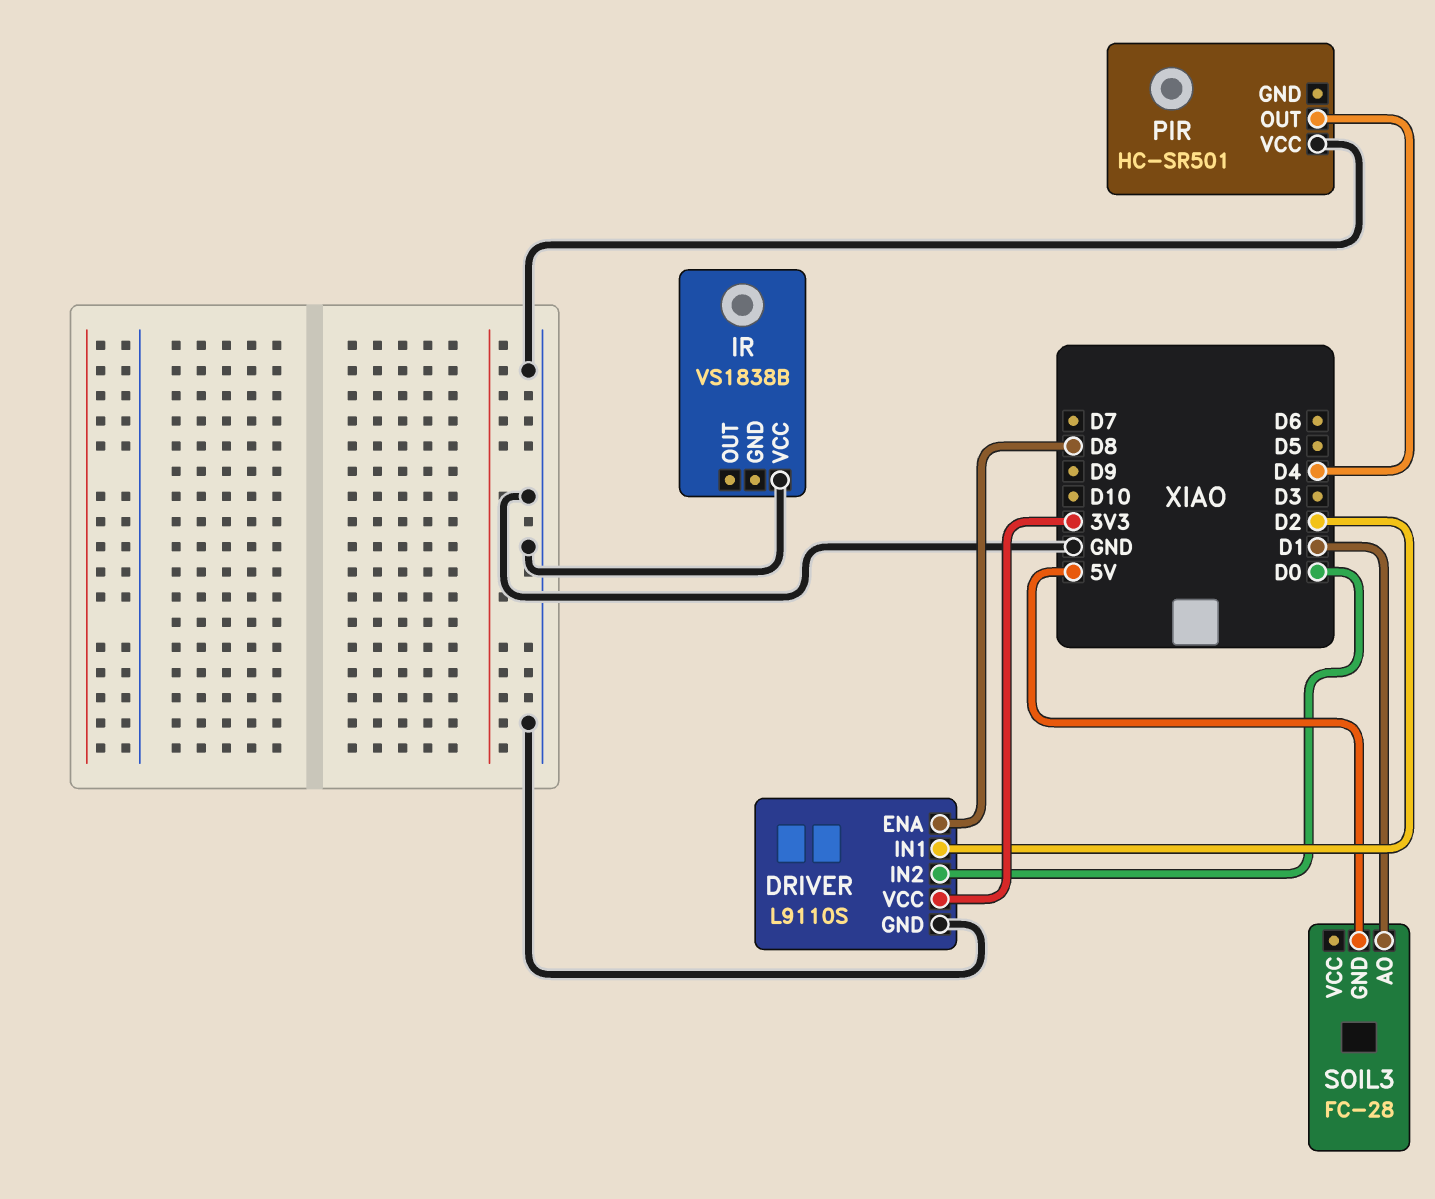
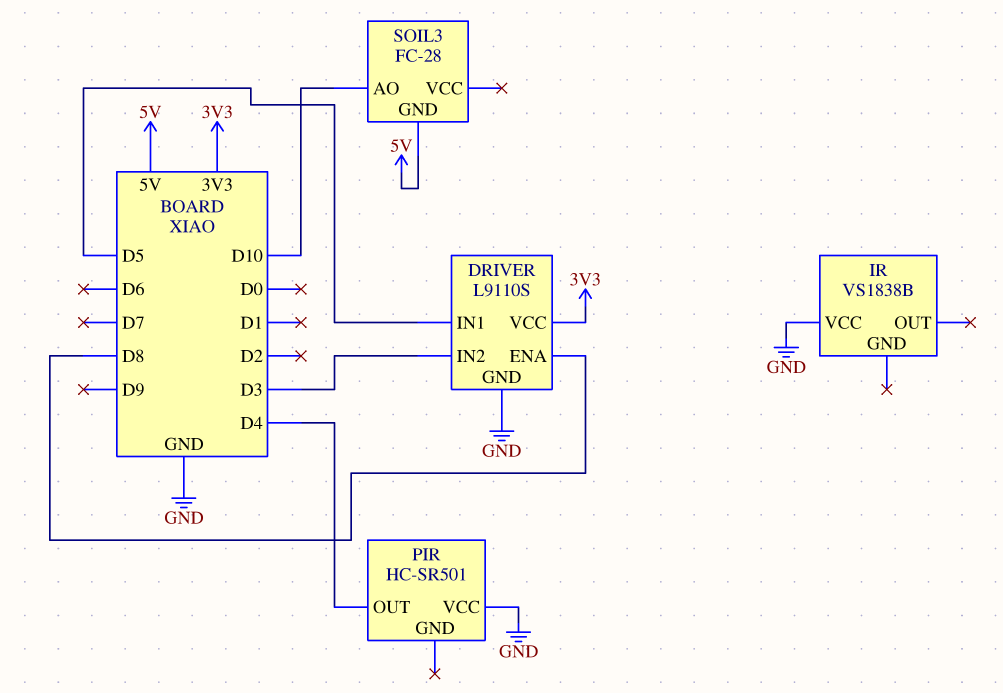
DRIVER pin IN1: D2 -> D5
DRIVER pin IN2: D0 -> D3
SOIL3 pin AO: D1 -> D10

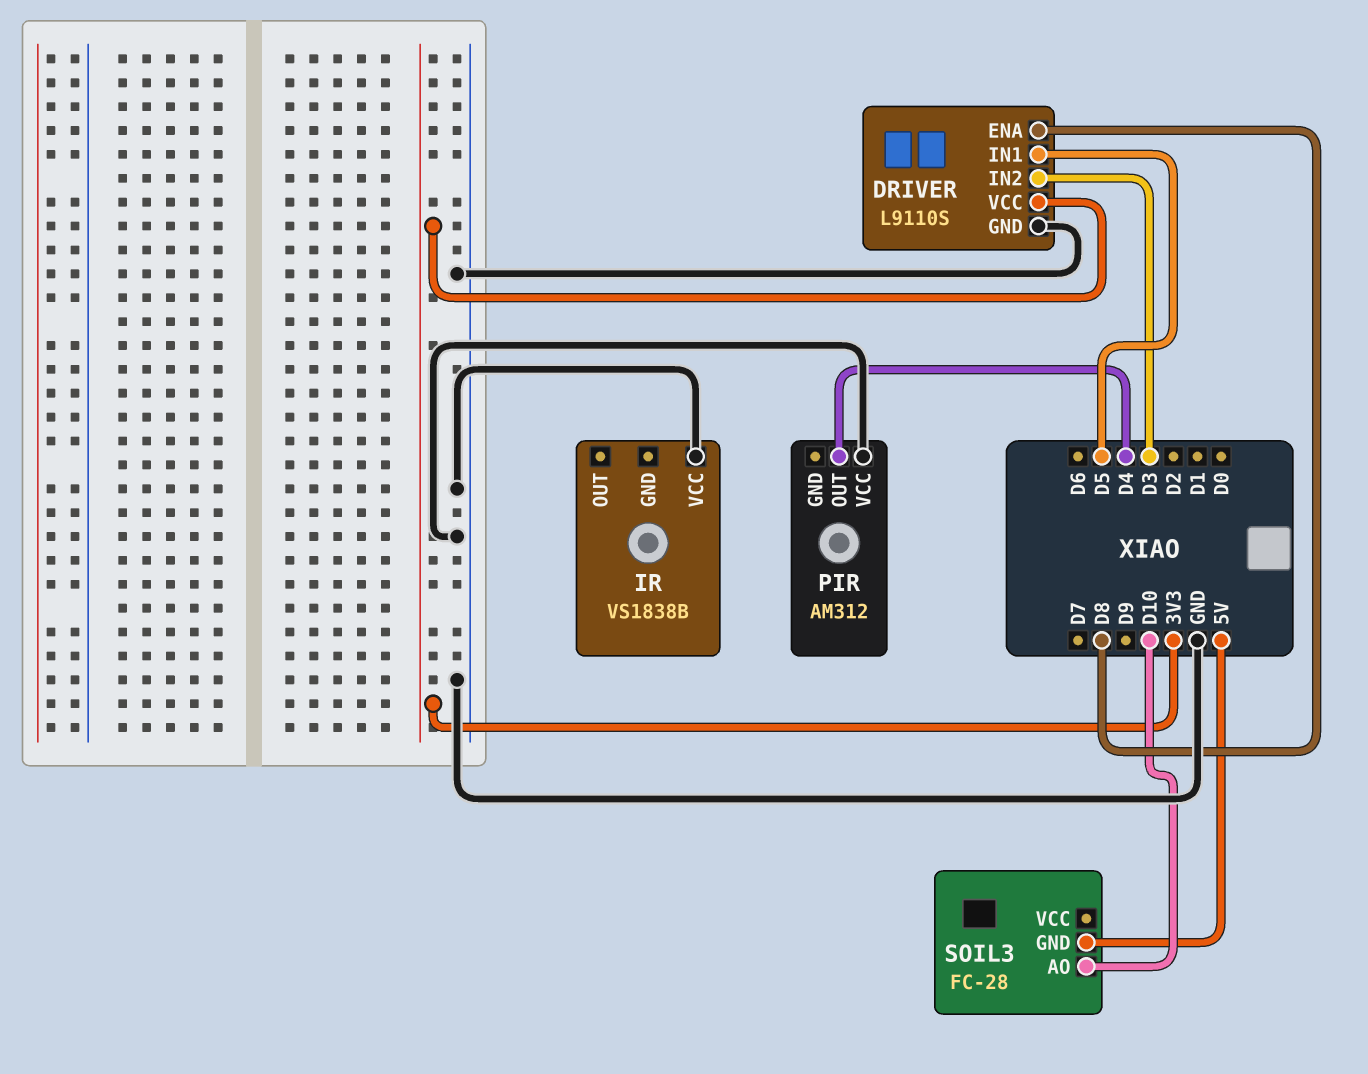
PIR: HC-SR501 -> AM312

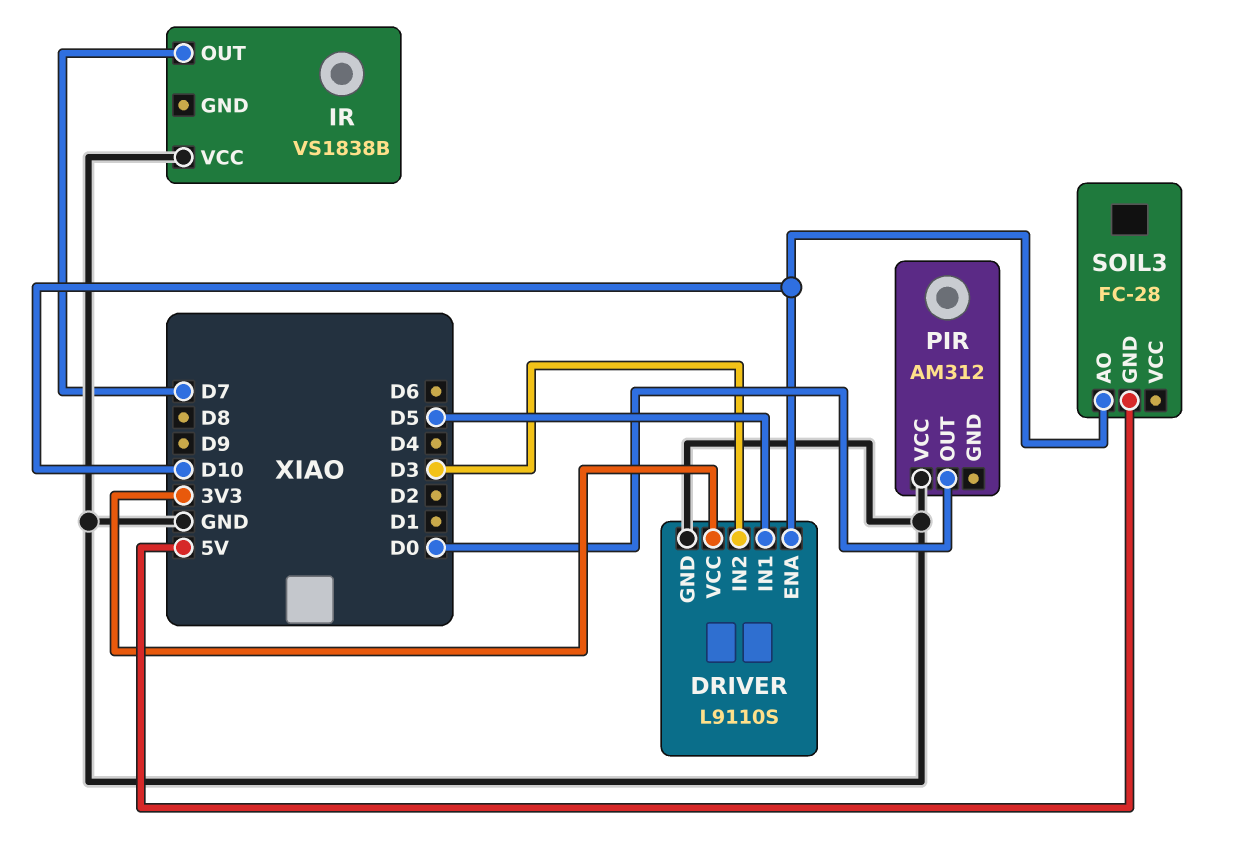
DRIVER pin ENA: D8 -> D10
IR pin OUT: none -> D7
PIR pin OUT: D4 -> D0

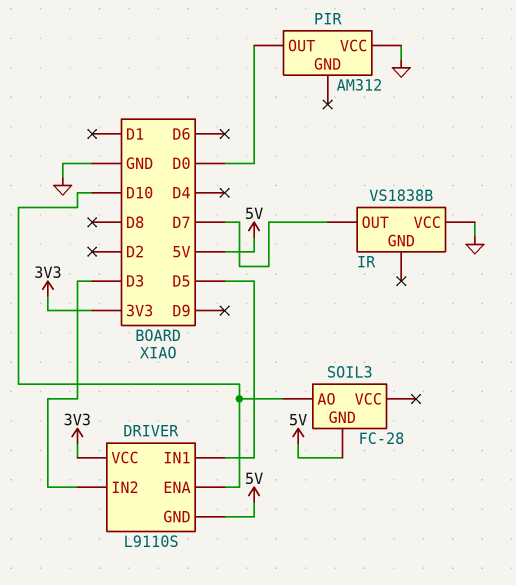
DRIVER pin GND: GND -> 5V

